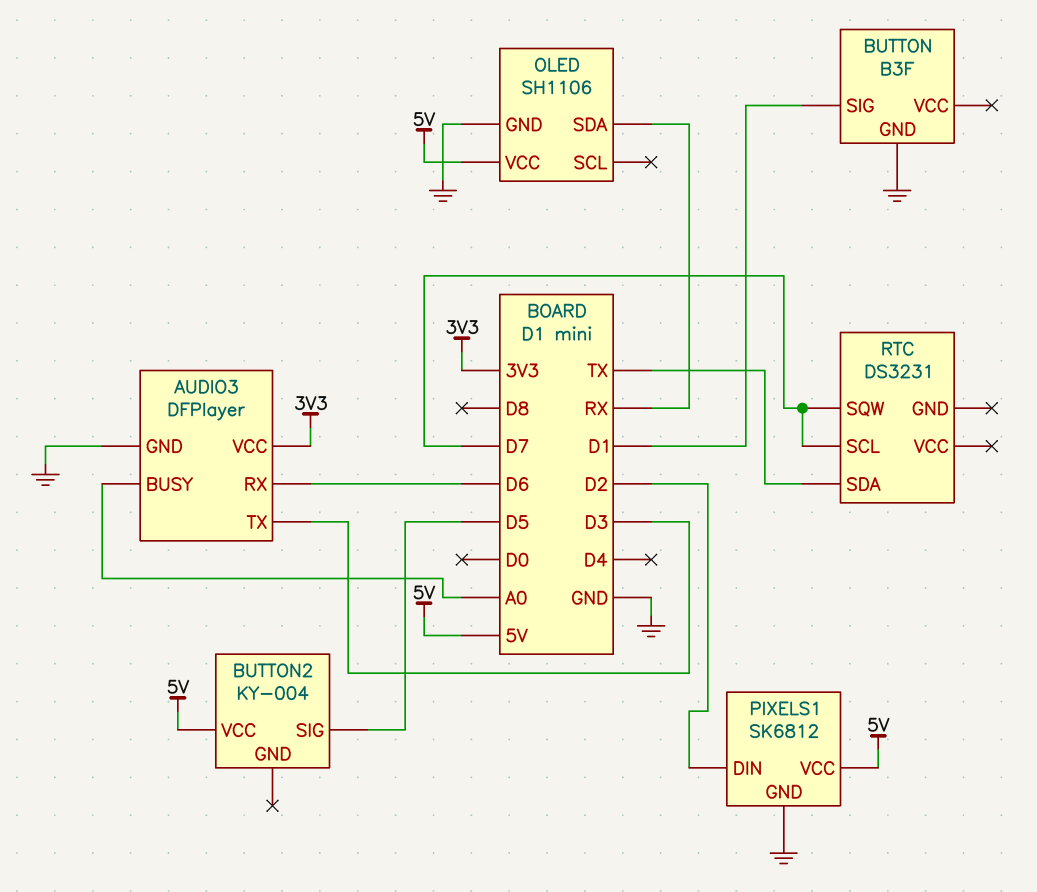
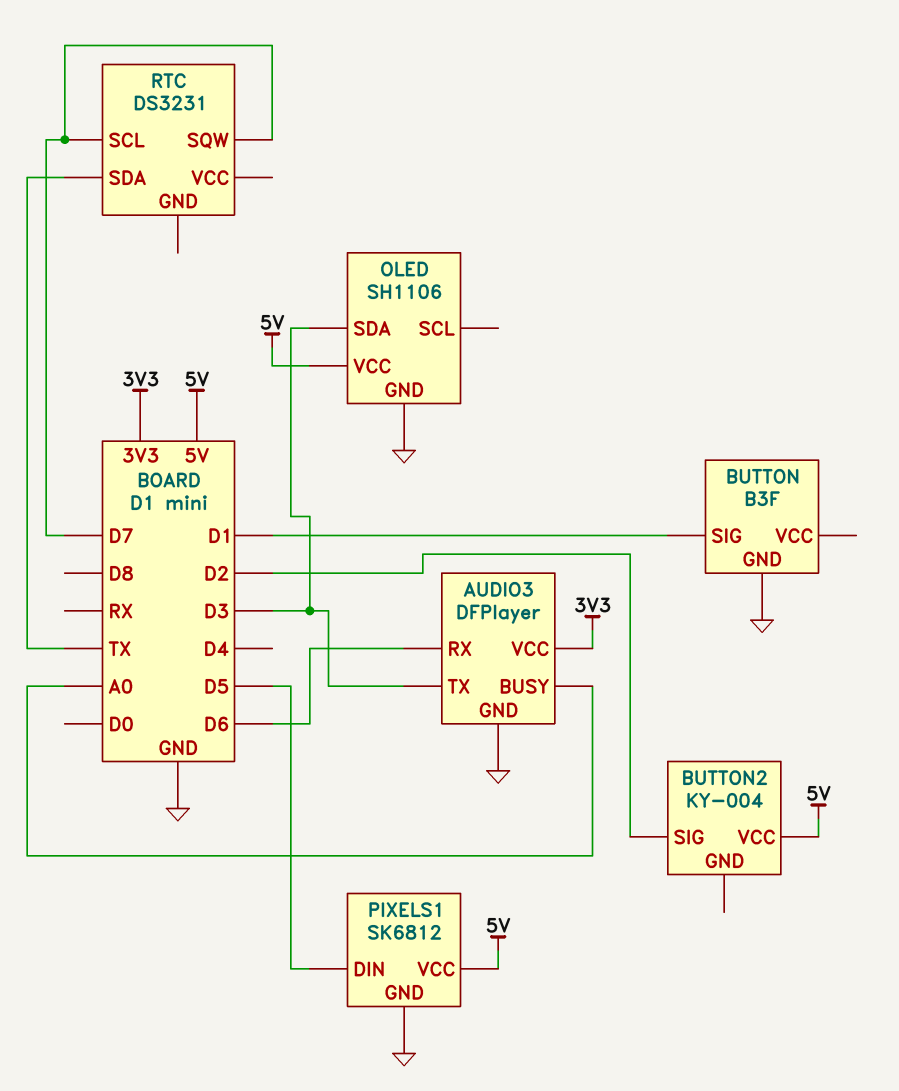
BUTTON2 pin SIG: D5 -> D2
OLED pin SDA: RX -> D3
PIXELS1 pin DIN: D2 -> D5

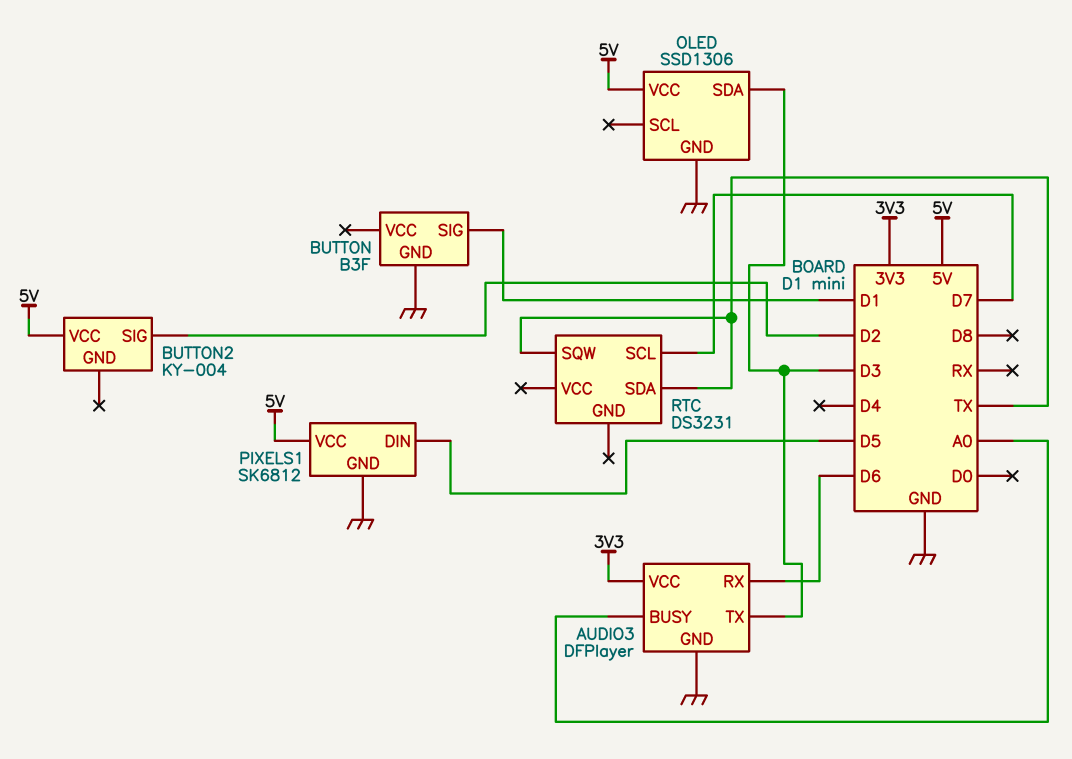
OLED: SH1106 -> SSD1306
RTC pin SQW: D7 -> TX

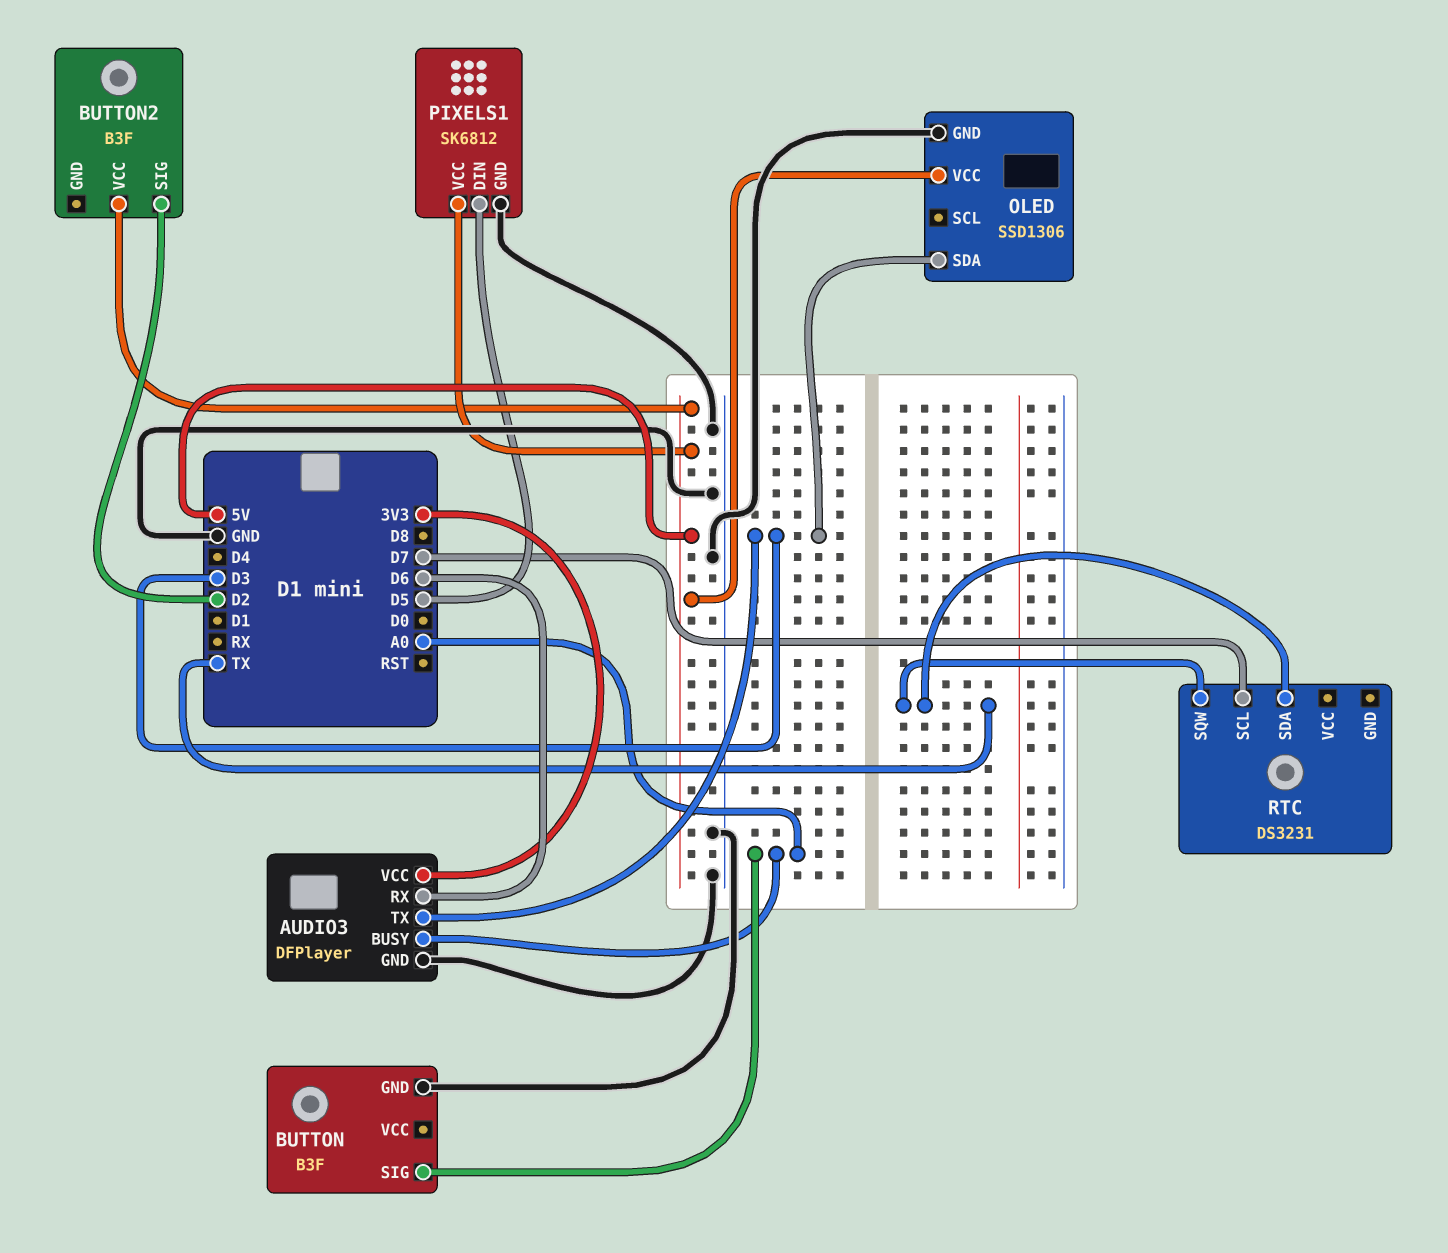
BUTTON pin SIG: D1 -> A0
BUTTON2: KY-004 -> B3F

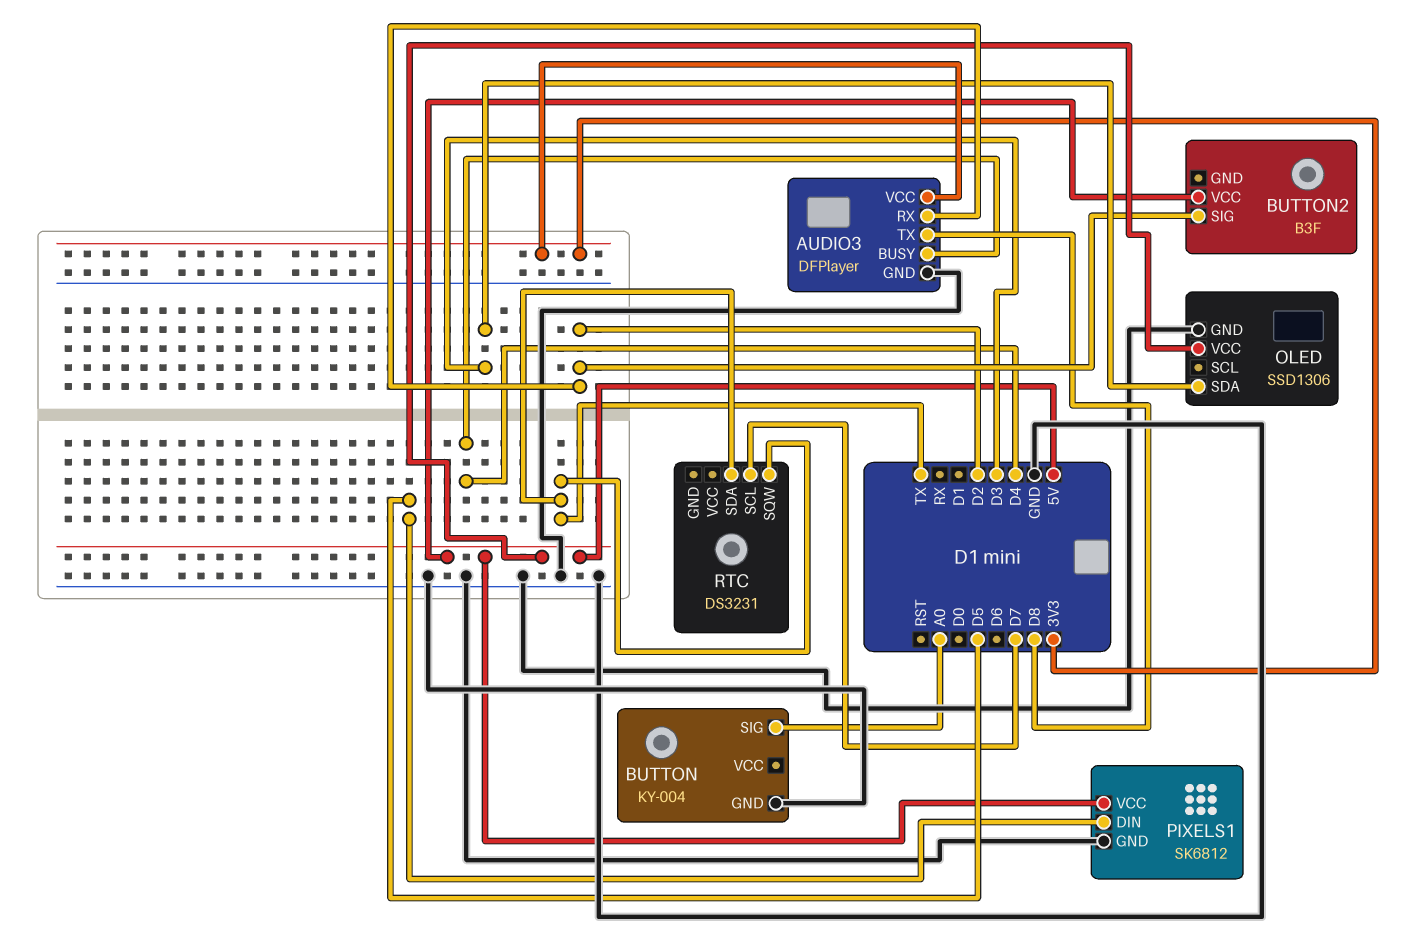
AUDIO3 pin BUSY: A0 -> D4
AUDIO3 pin RX: D6 -> D2
AUDIO3 pin TX: D3 -> D8
BUTTON: B3F -> KY-004

